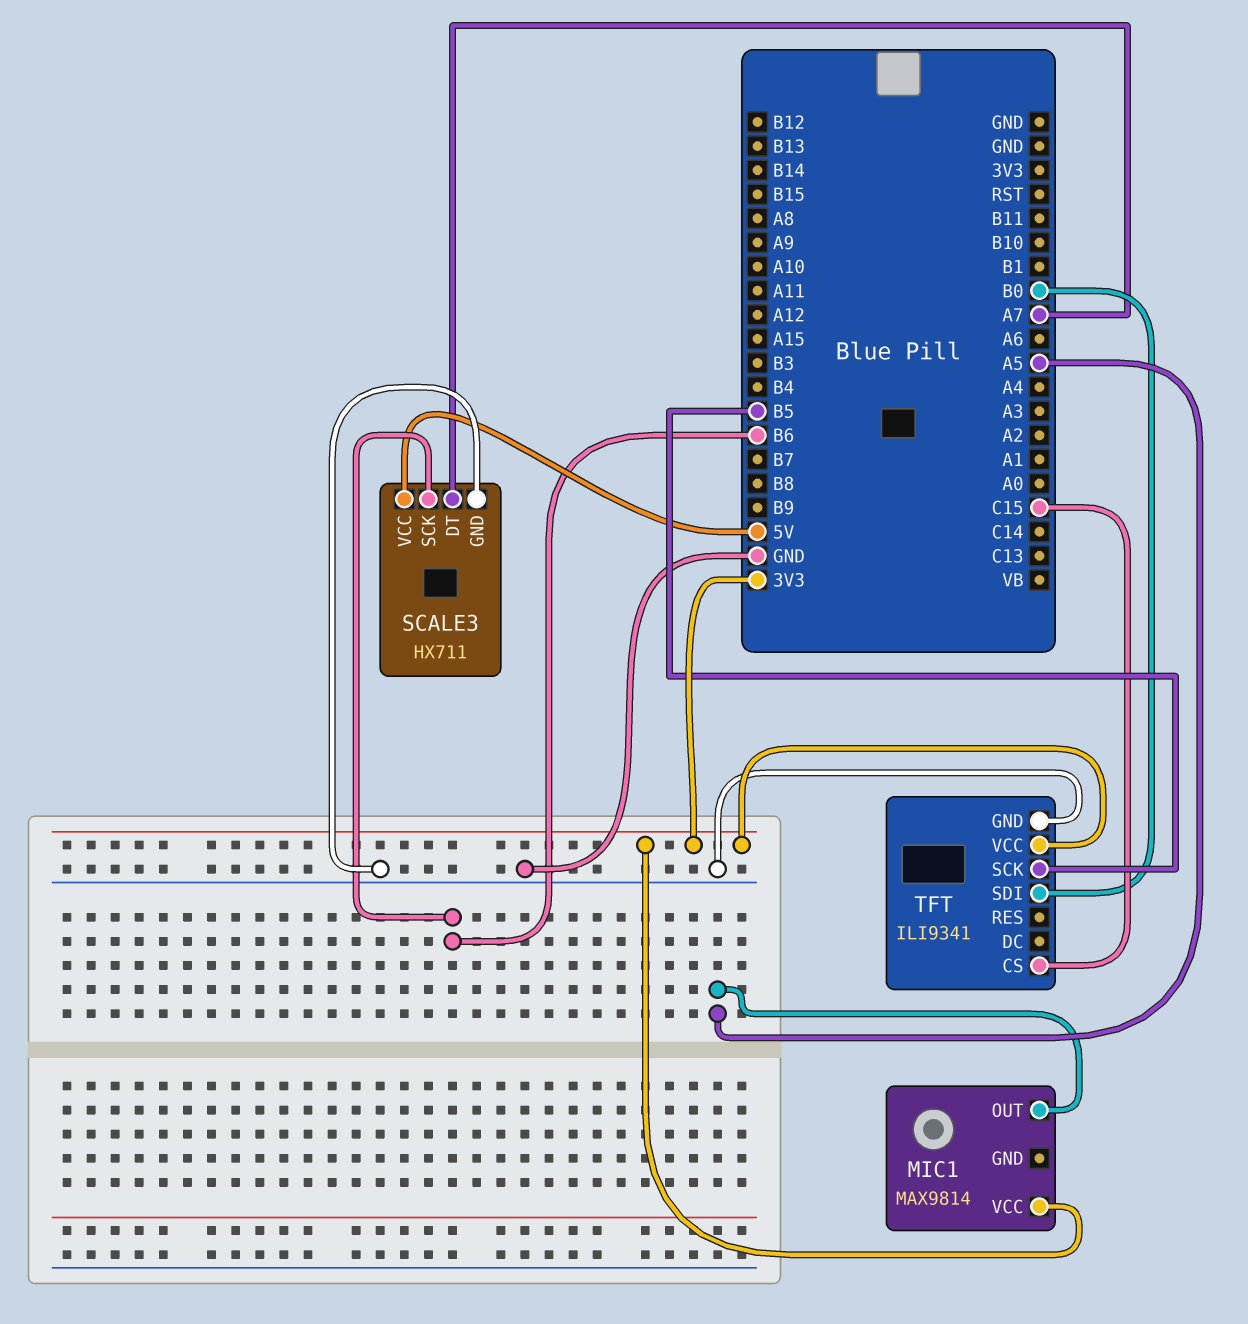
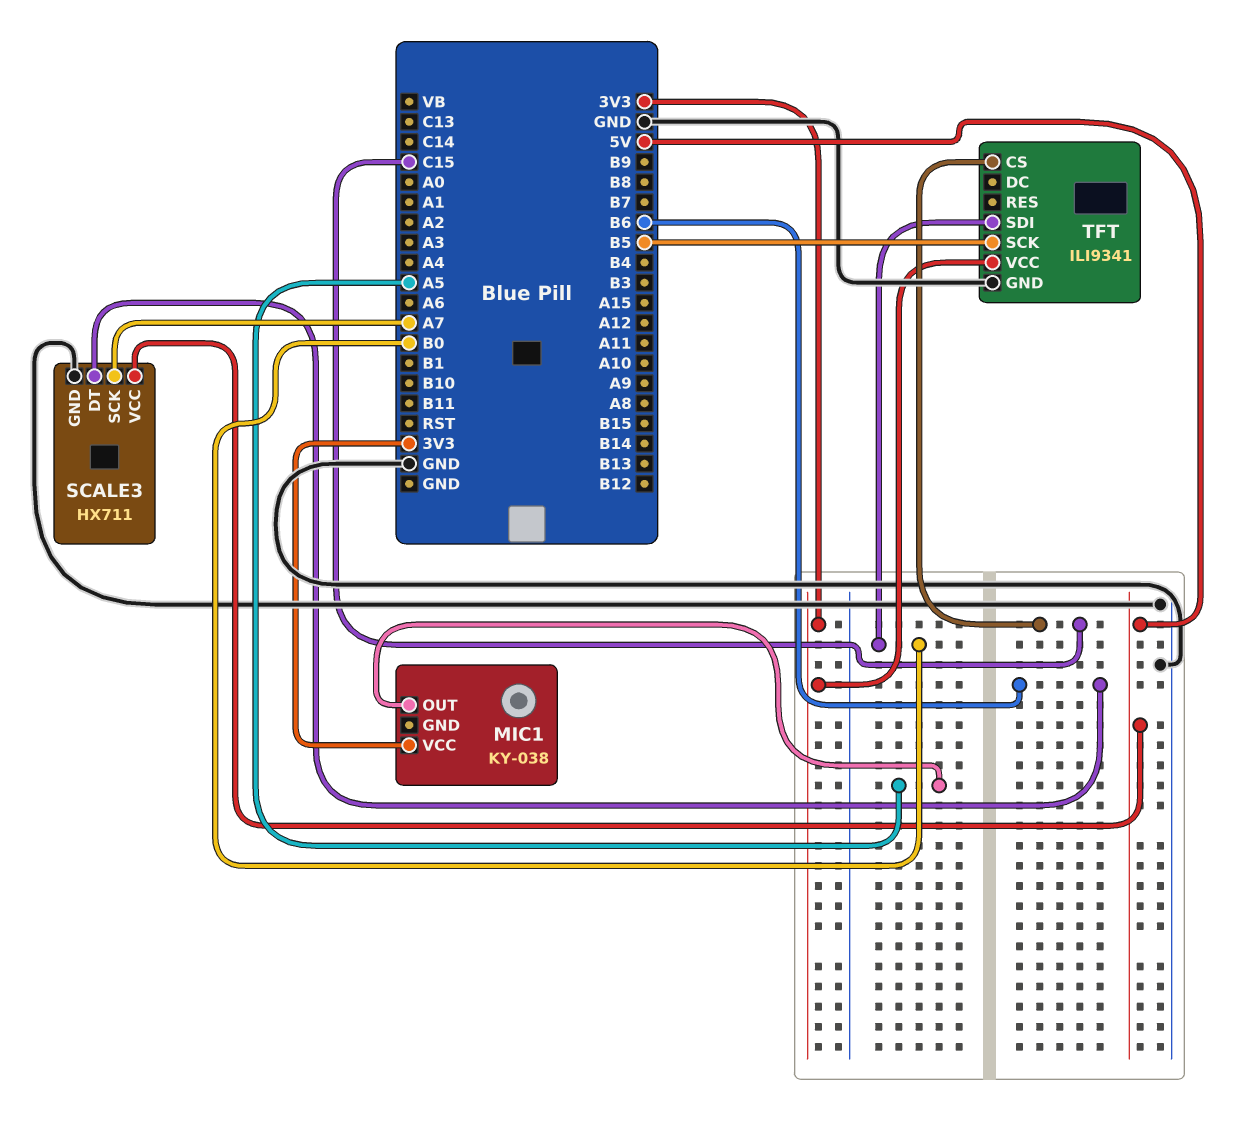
MIC1: MAX9814 -> KY-038
SCALE3 pin DT: A7 -> B6
SCALE3 pin SCK: B6 -> A7

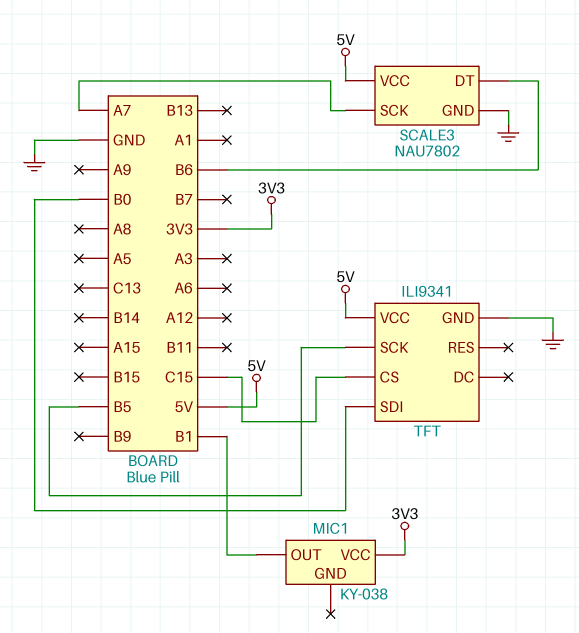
MIC1 pin OUT: A5 -> B1
SCALE3: HX711 -> NAU7802
TFT pin VCC: 3V3 -> 5V

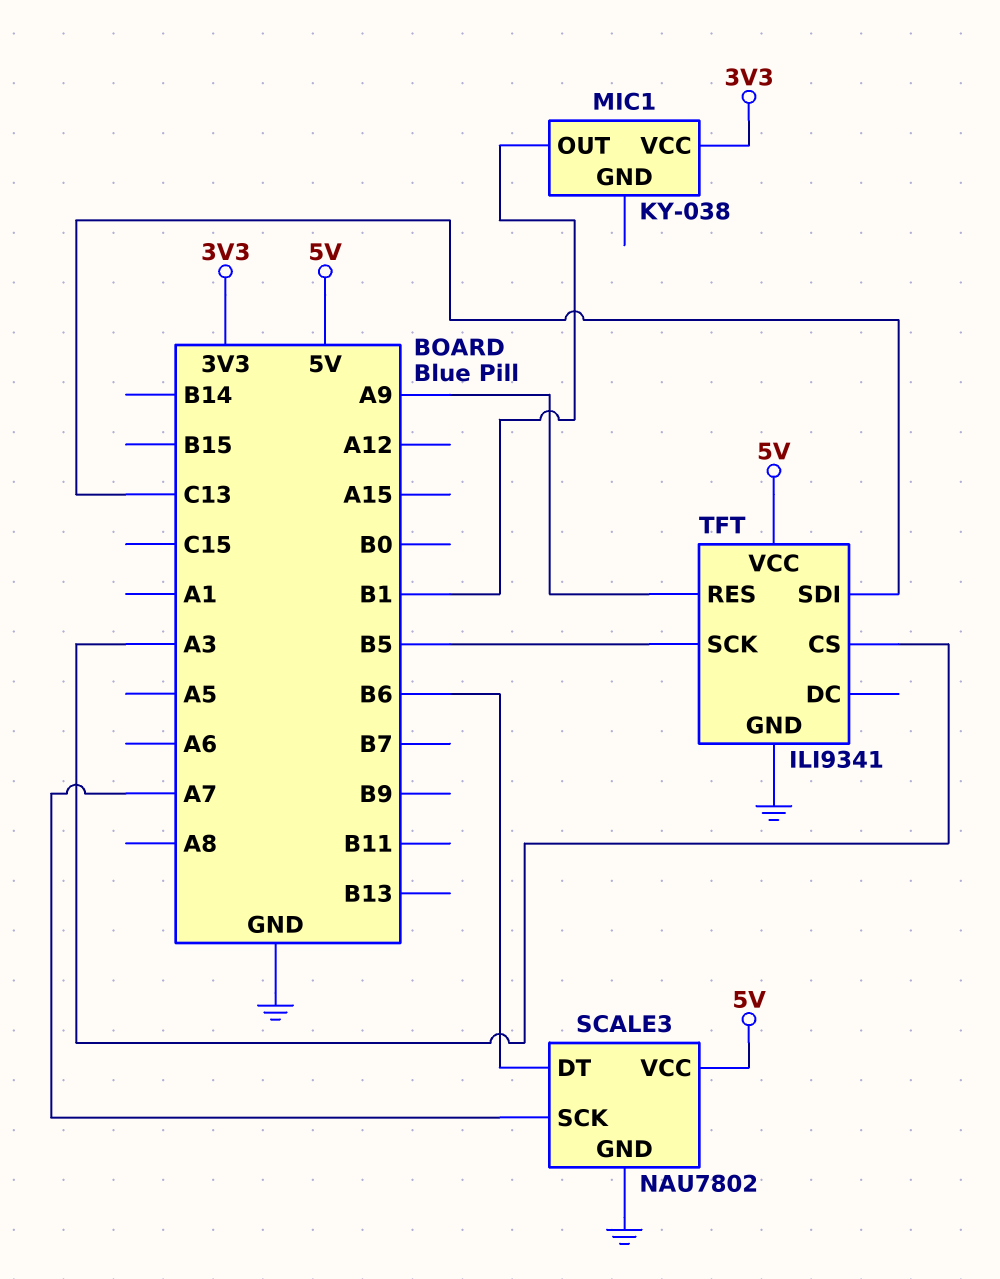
TFT pin CS: C15 -> A3
TFT pin RES: none -> A9
TFT pin SDI: B0 -> C13

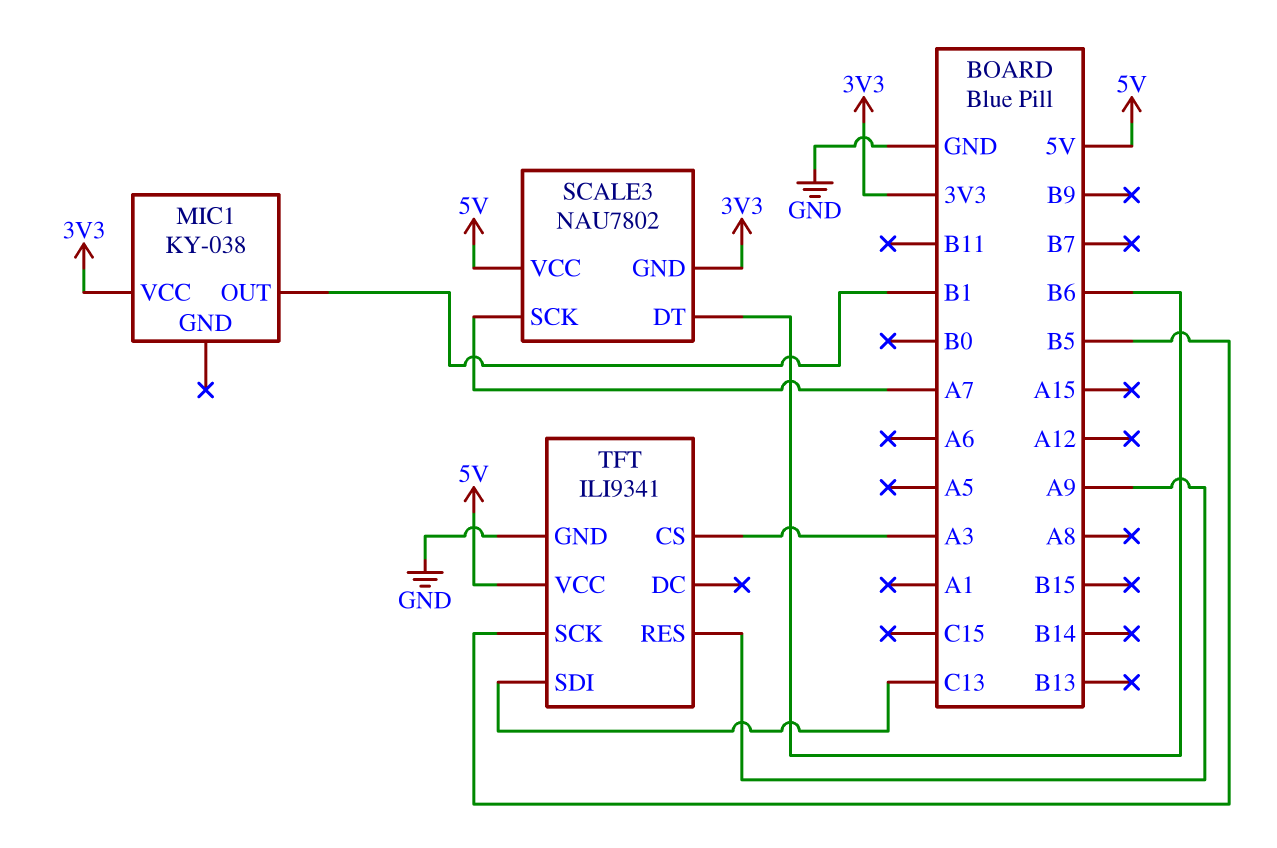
SCALE3 pin GND: GND -> 3V3

